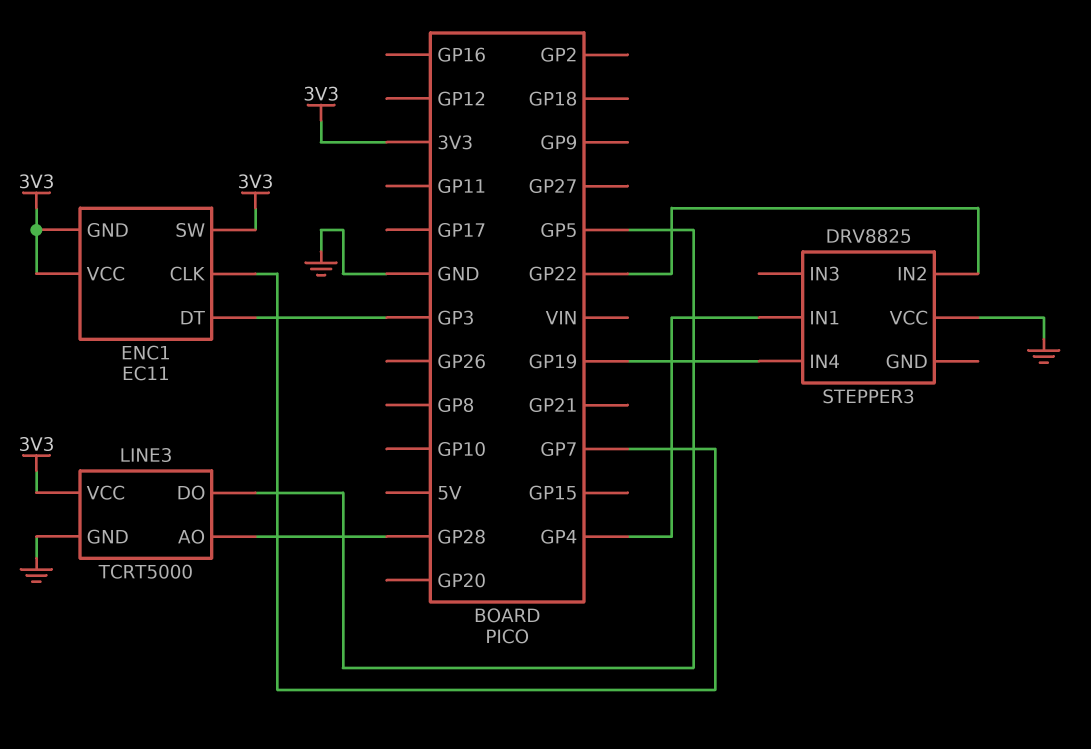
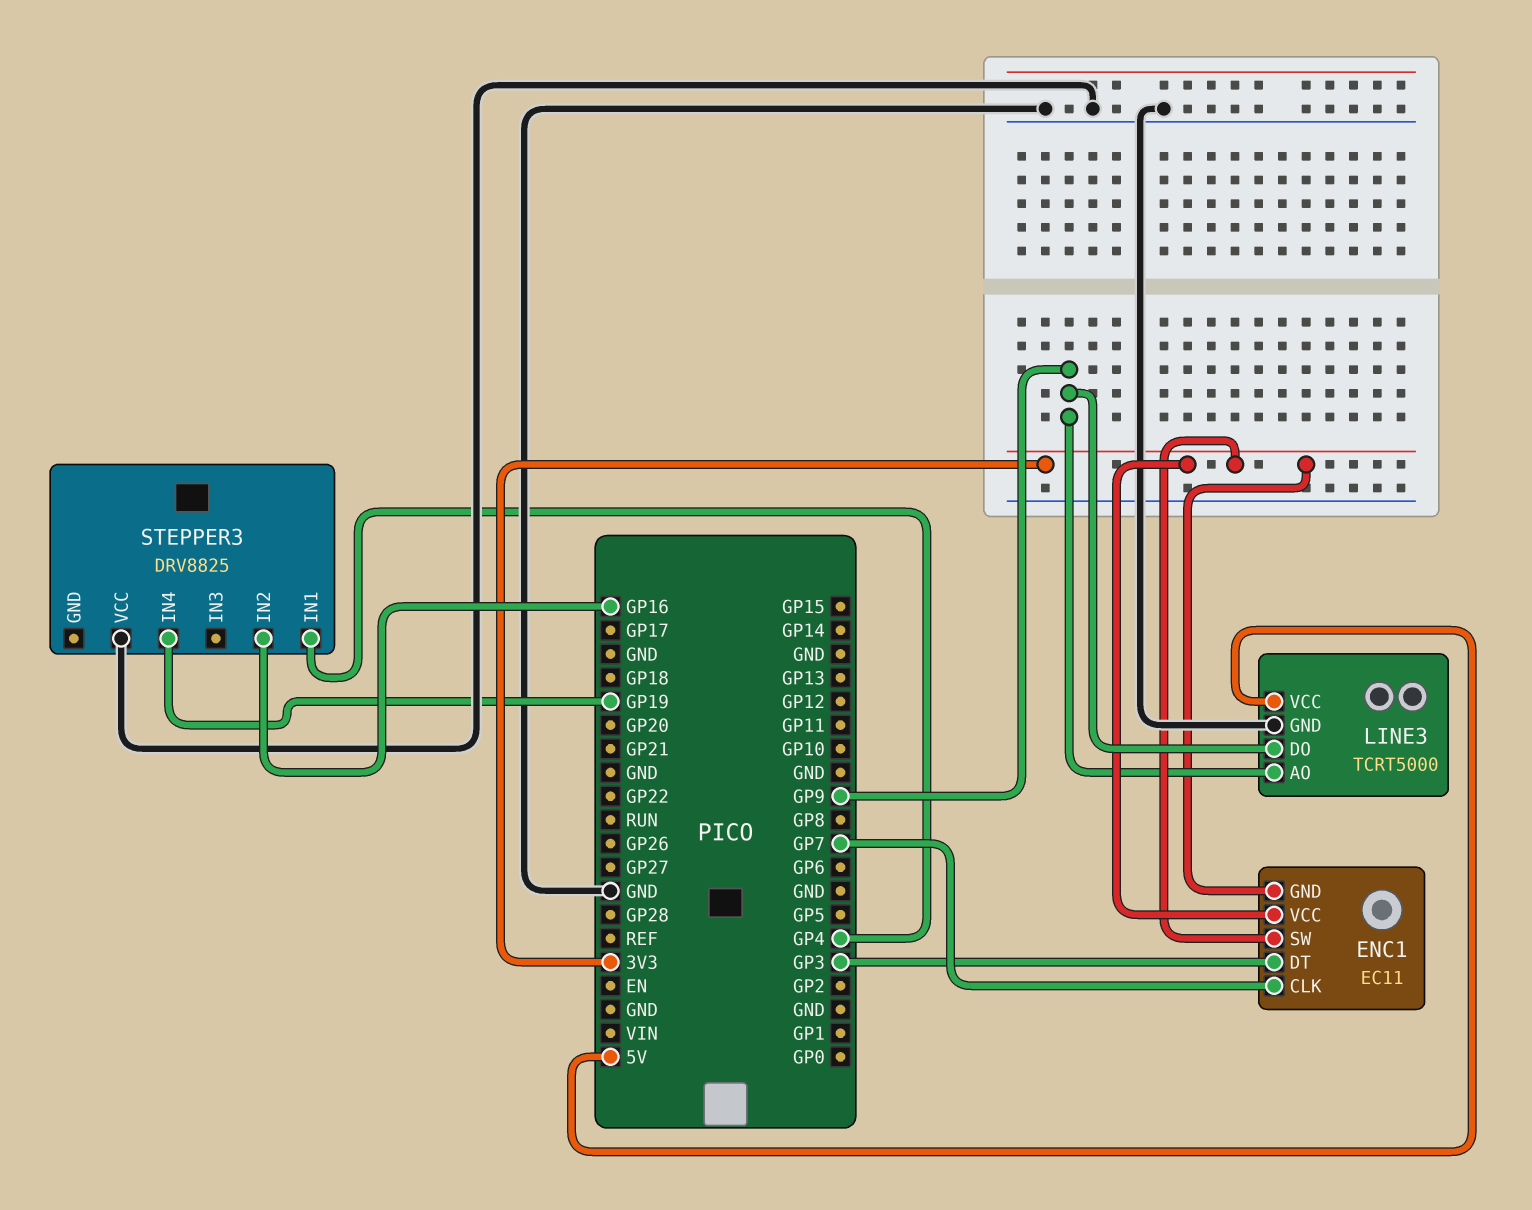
LINE3 pin AO: GP28 -> GP9
LINE3 pin DO: GP5 -> GP9
LINE3 pin VCC: 3V3 -> 5V
STEPPER3 pin IN2: GP22 -> GP16

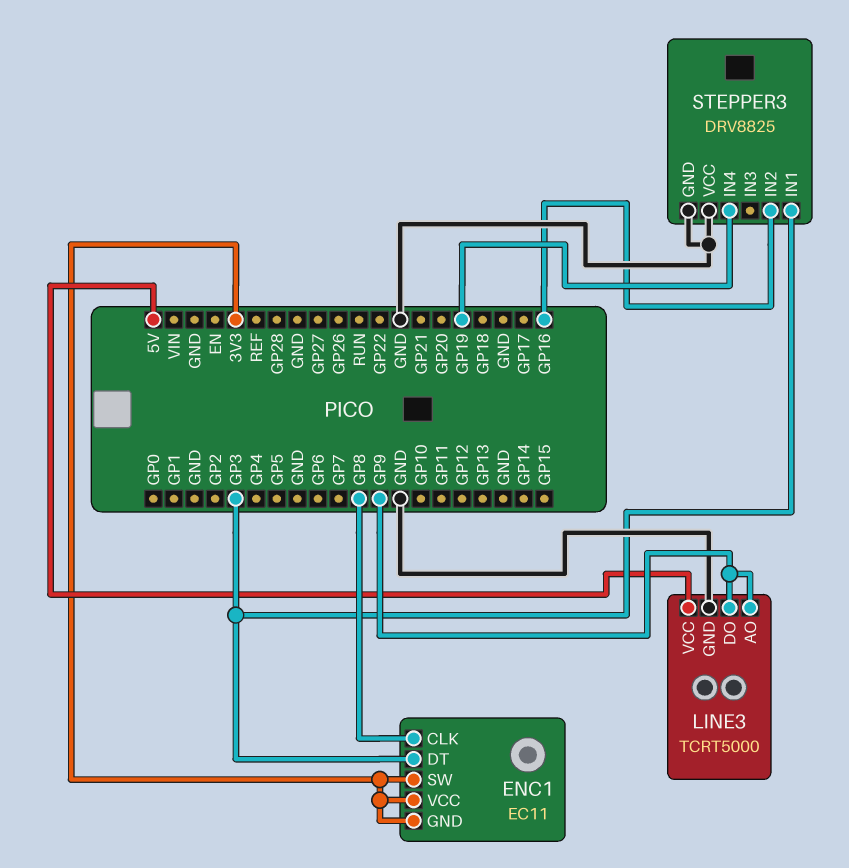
ENC1 pin CLK: GP7 -> GP8
STEPPER3 pin GND: none -> GND
STEPPER3 pin IN1: GP4 -> GP3

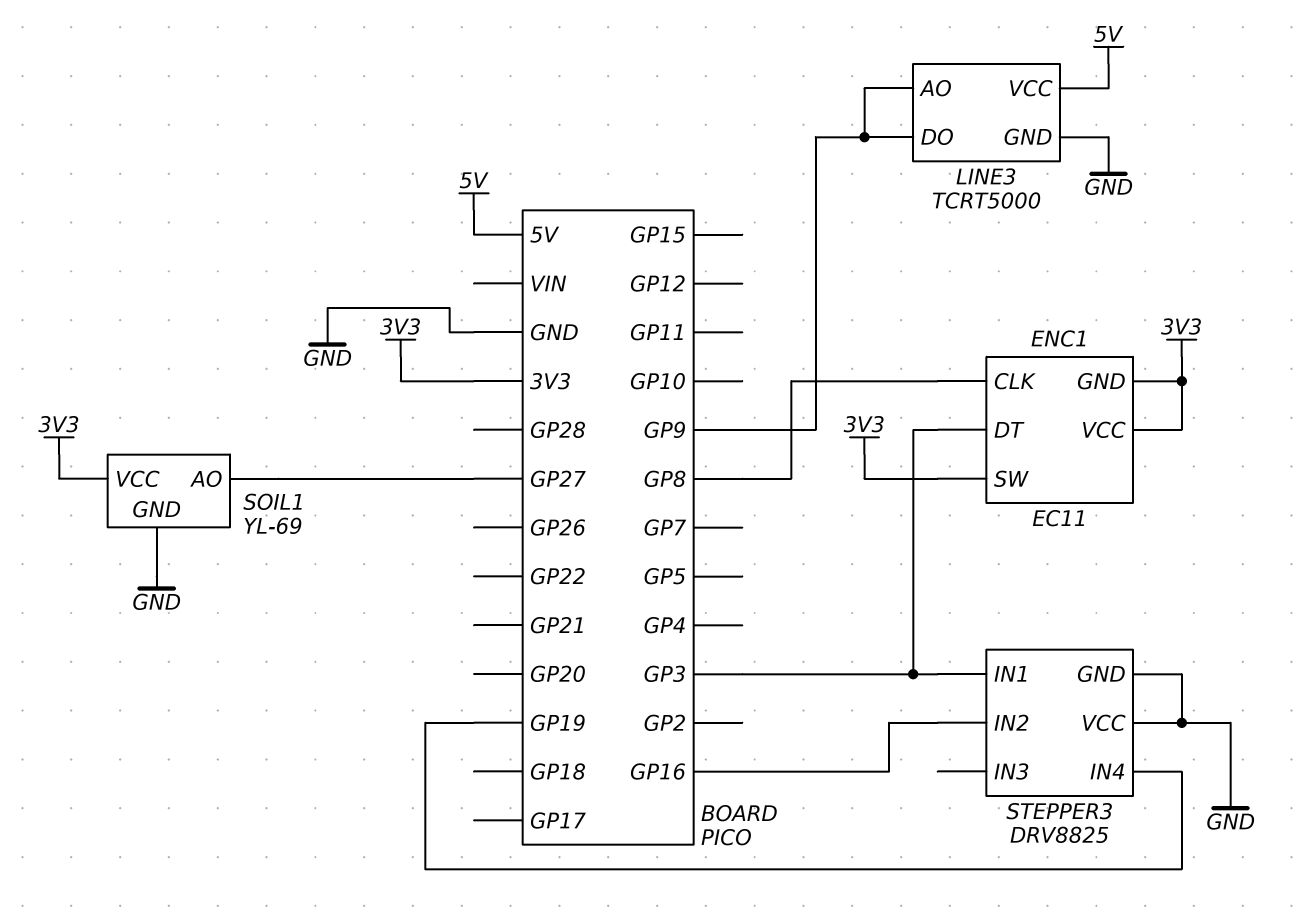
SOIL1: none -> YL-69
SOIL1 pin AO: none -> GP27
SOIL1 pin GND: none -> GND
SOIL1 pin VCC: none -> 3V3

